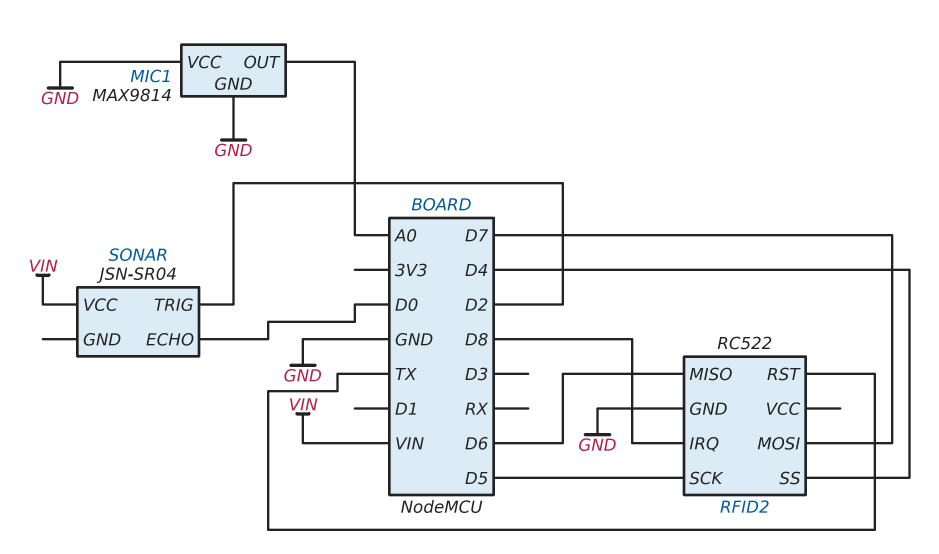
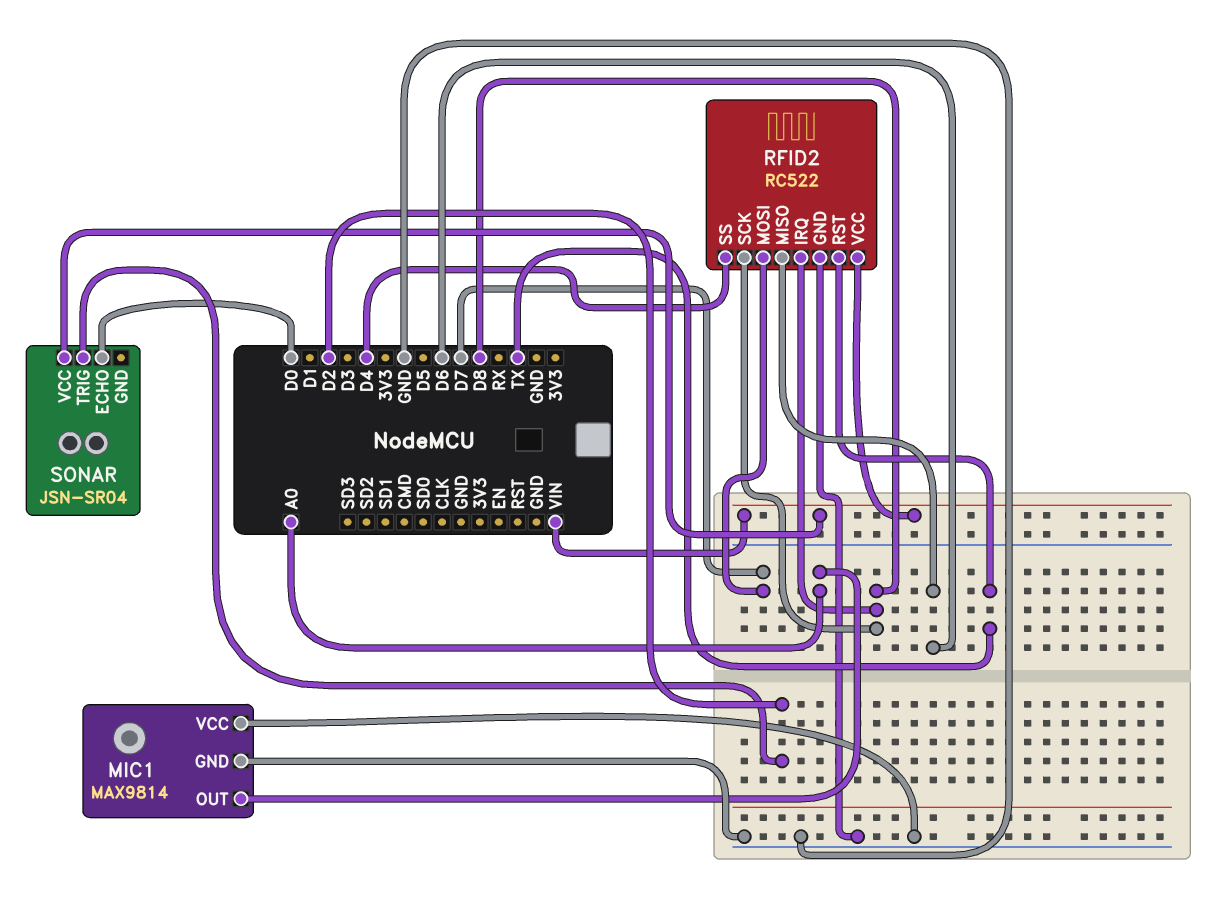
RFID2 pin SCK: D5 -> D8
RFID2 pin VCC: none -> VIN

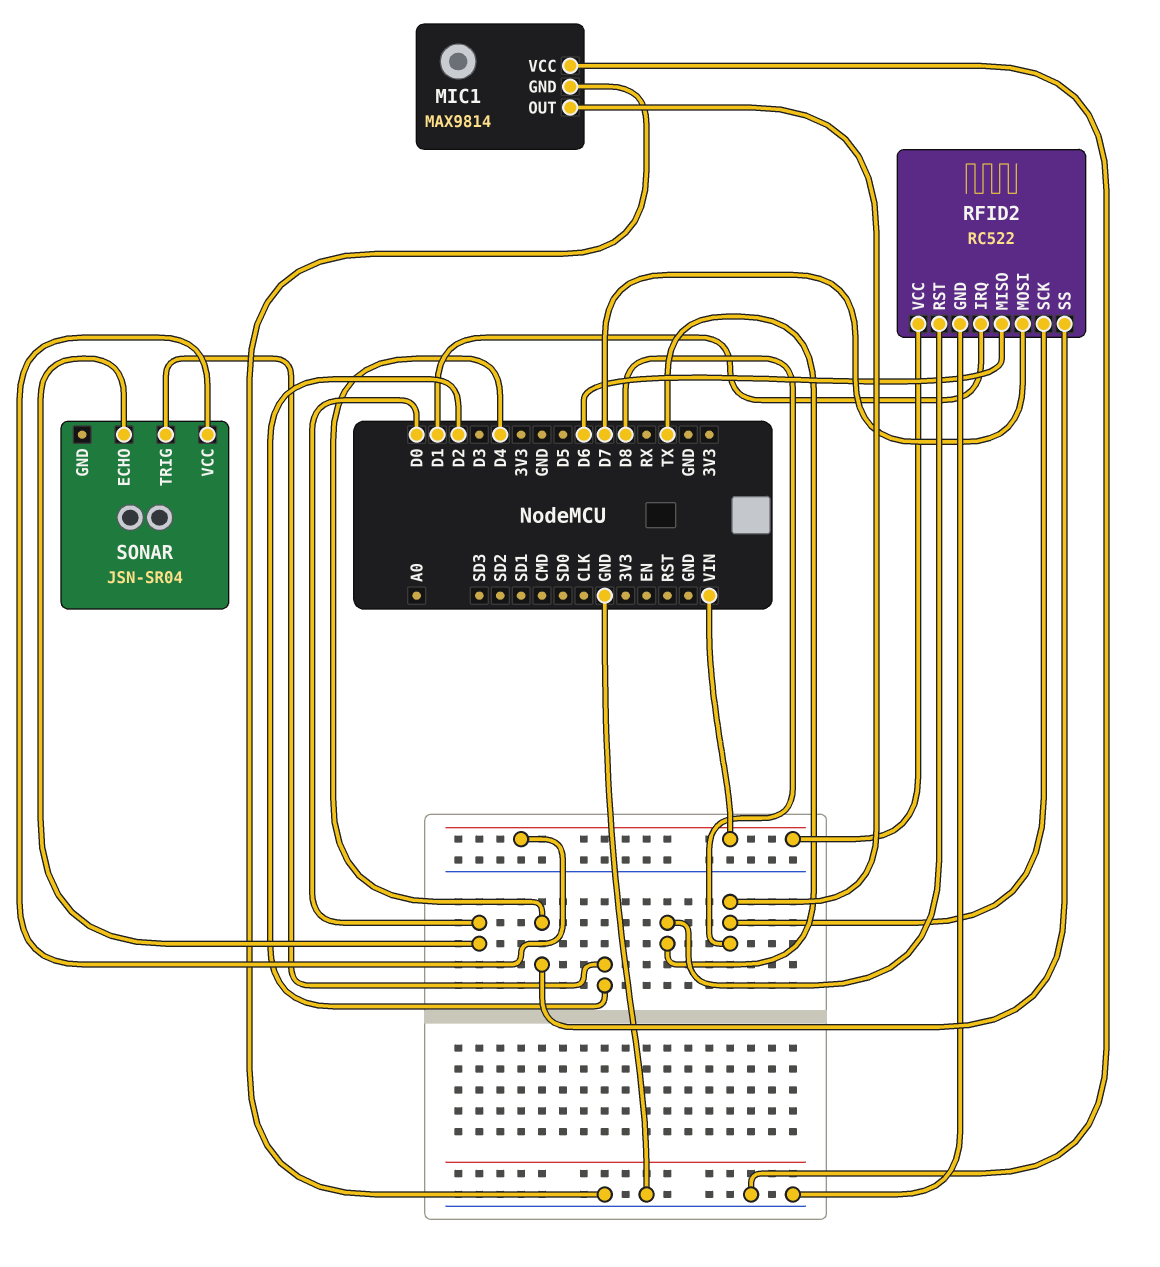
MIC1 pin OUT: A0 -> D8
RFID2 pin IRQ: D8 -> D1

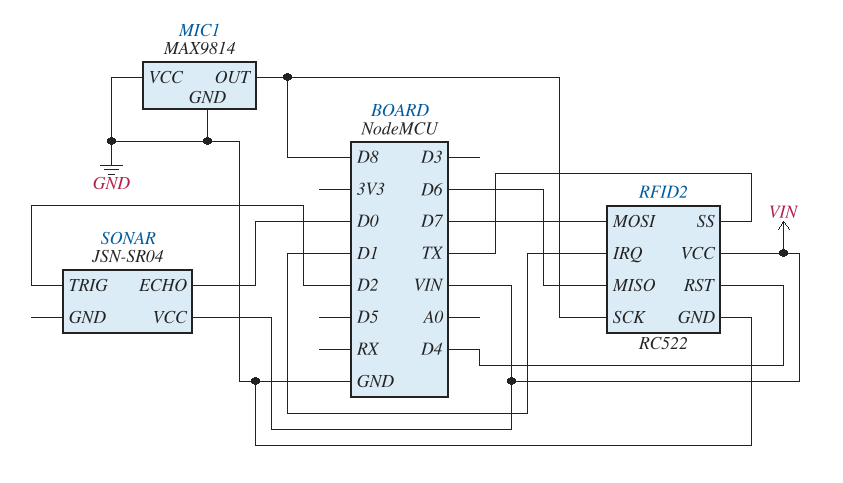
RFID2 pin RST: TX -> D4
RFID2 pin SS: D4 -> TX

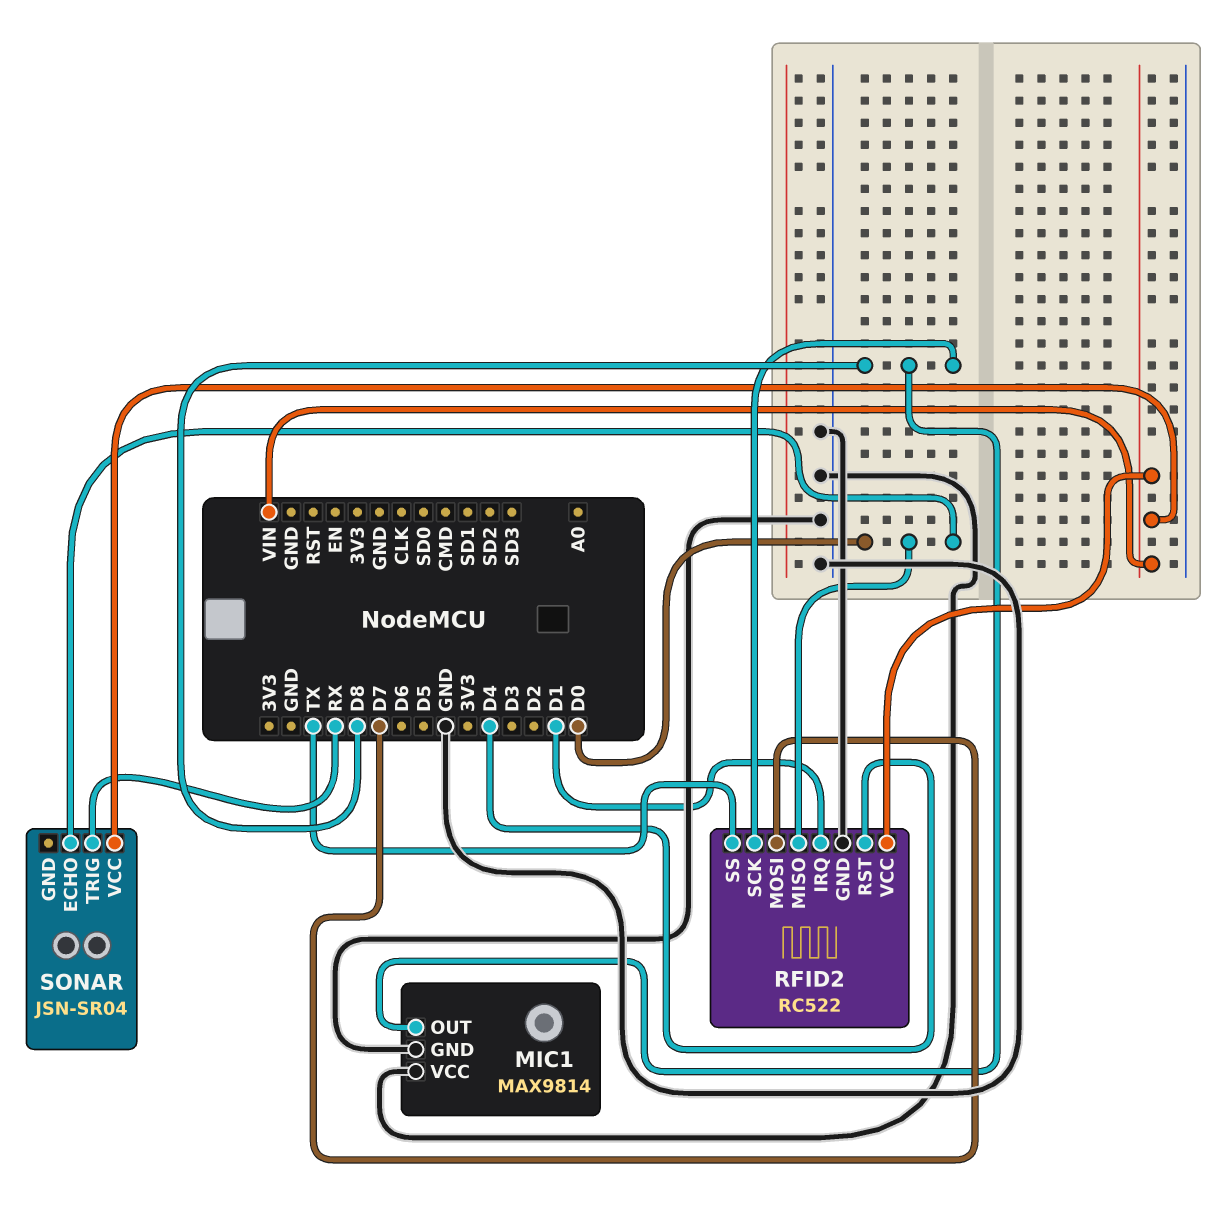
RFID2 pin MISO: D6 -> D0
SONAR pin TRIG: D2 -> RX

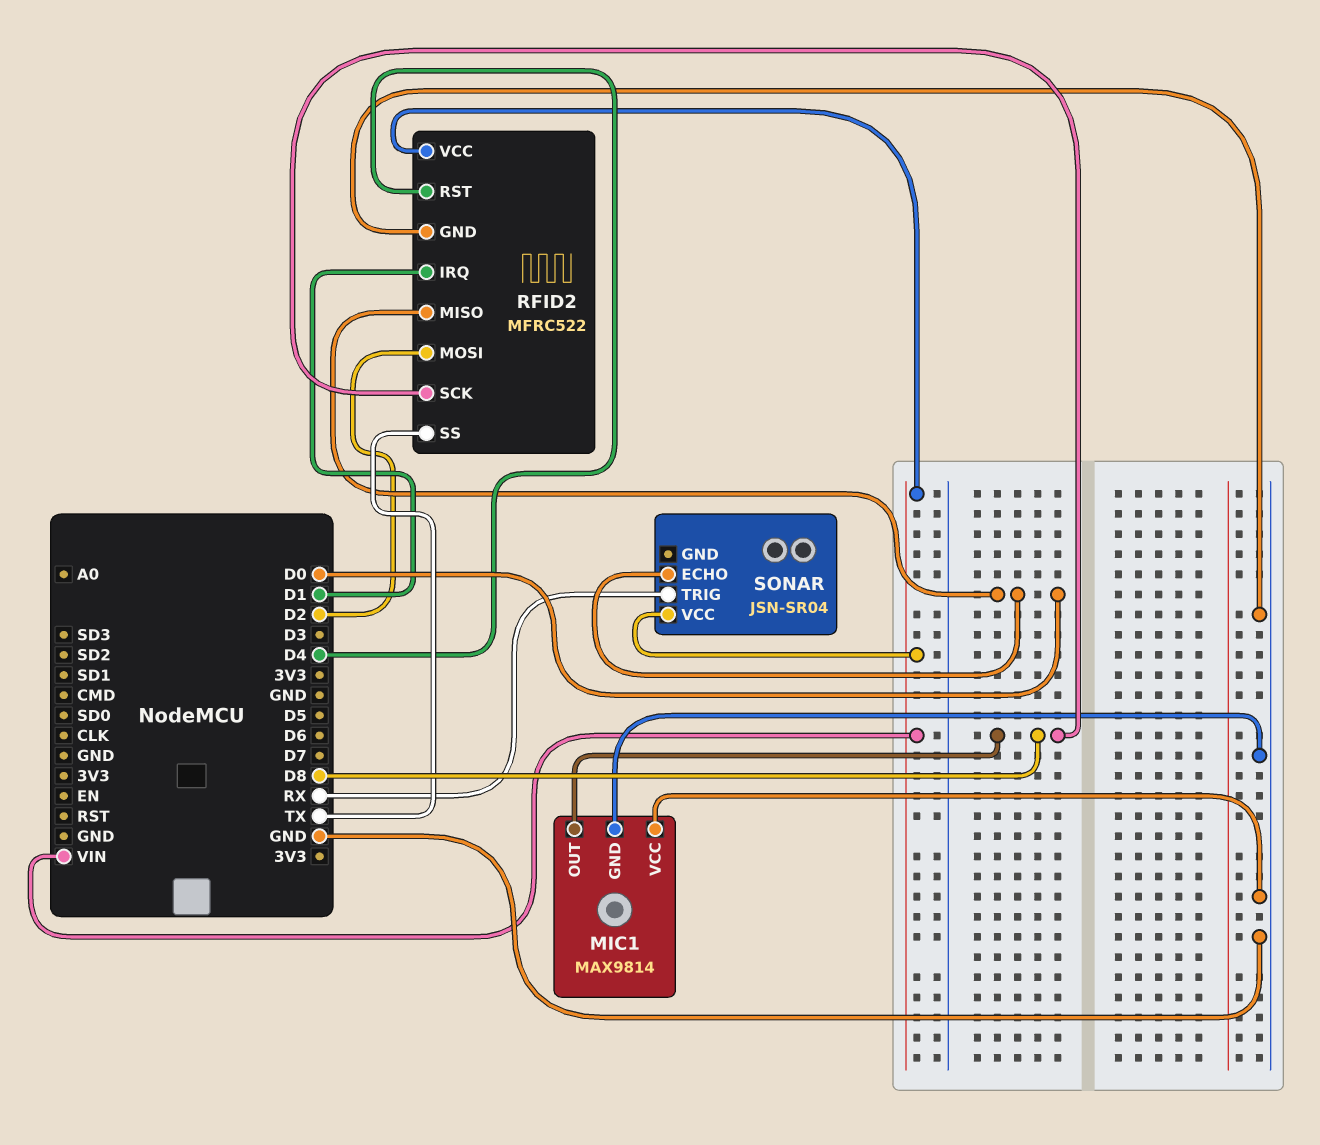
RFID2: RC522 -> MFRC522
RFID2 pin MOSI: D7 -> D2

